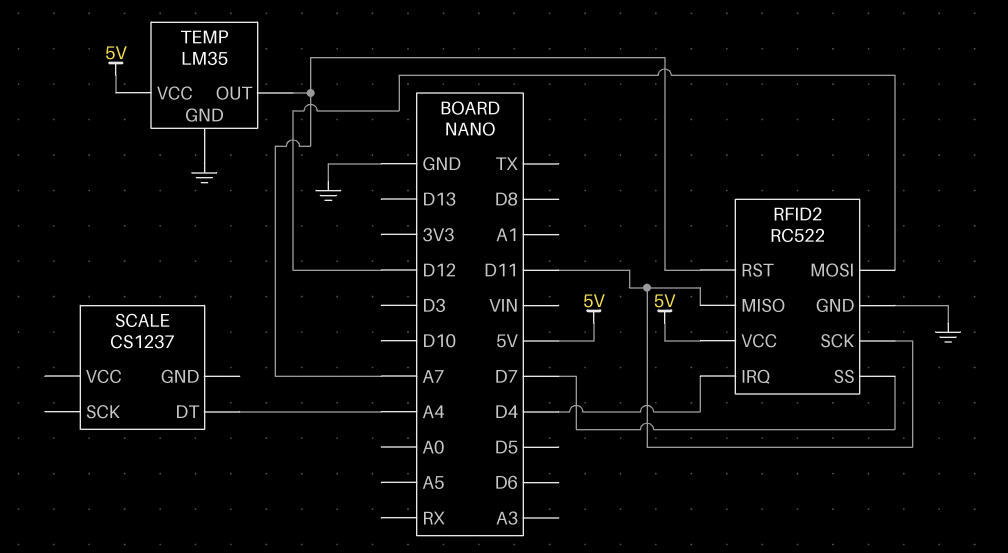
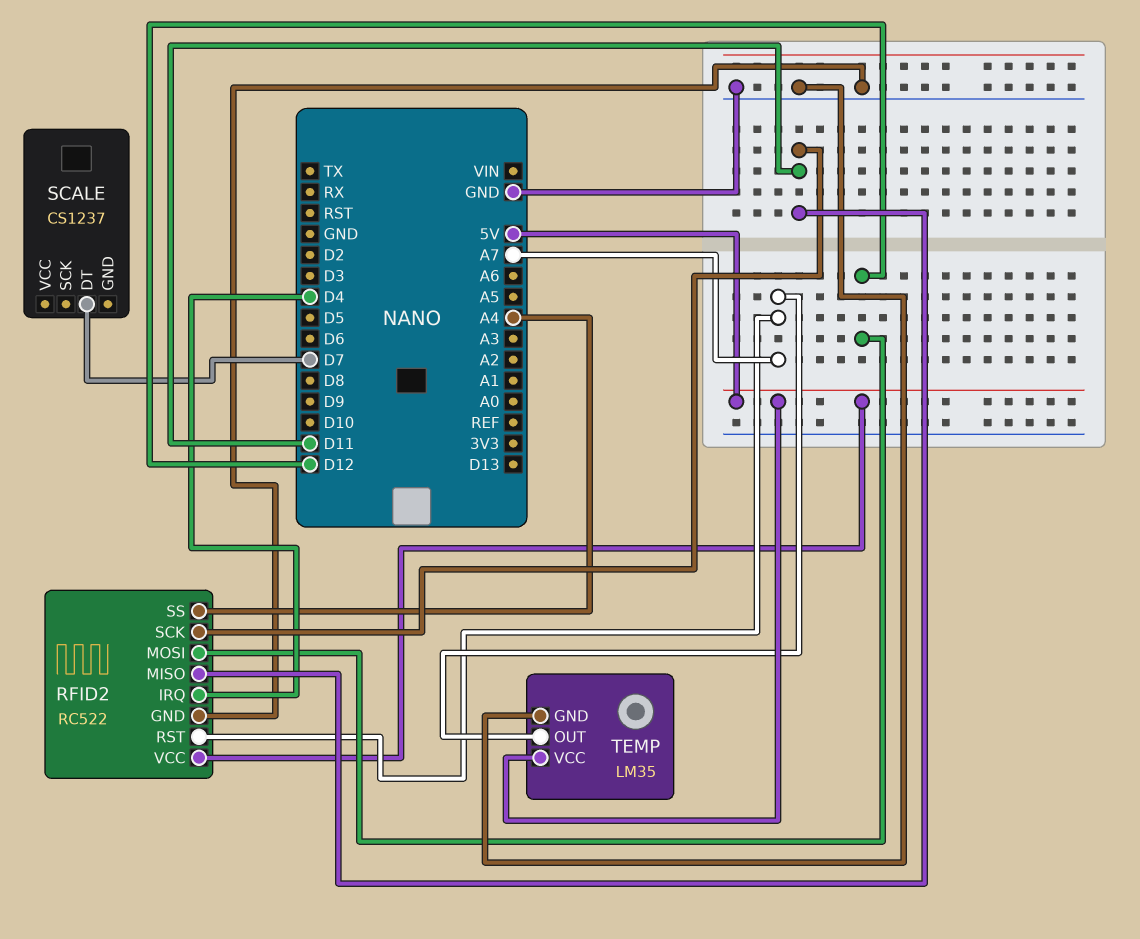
RFID2 pin SS: D7 -> A4
SCALE pin DT: A4 -> D7

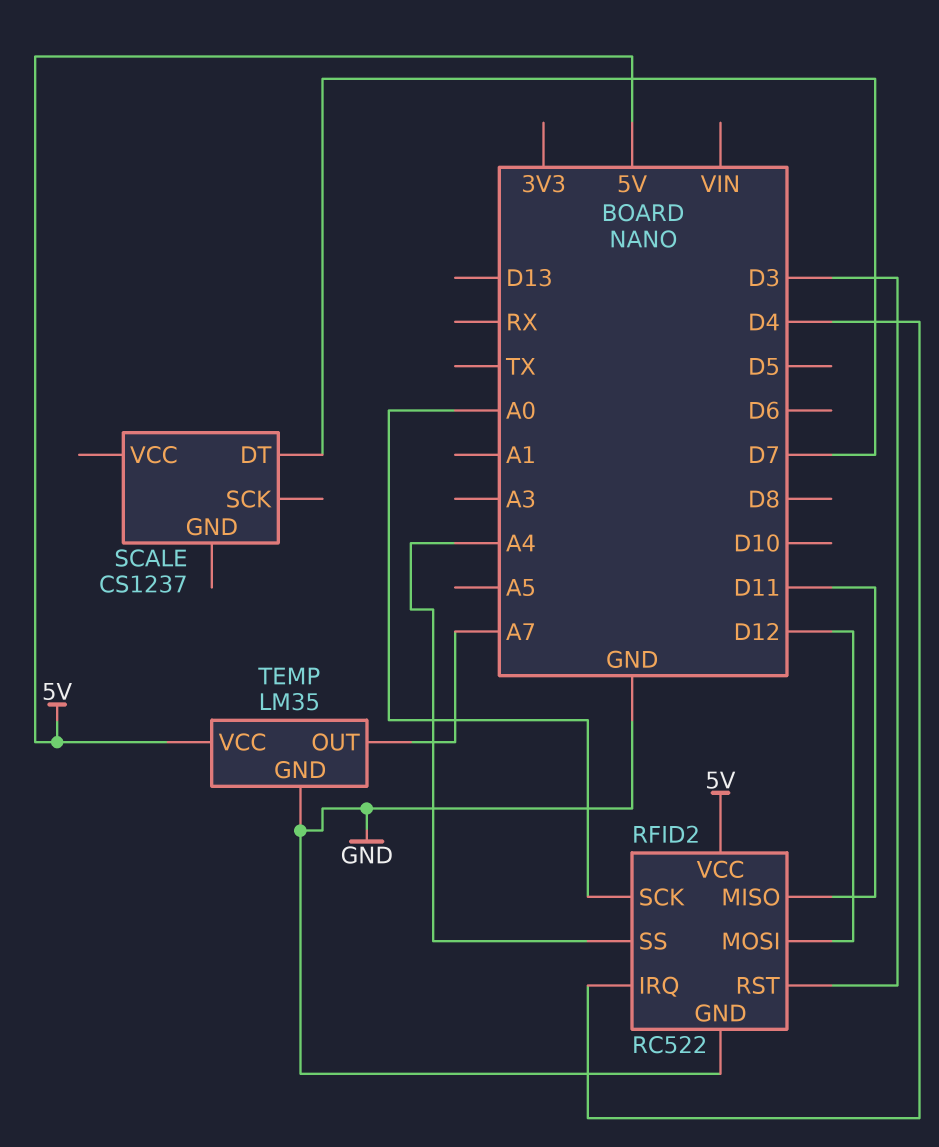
RFID2 pin RST: A7 -> D3
RFID2 pin SCK: D11 -> A0

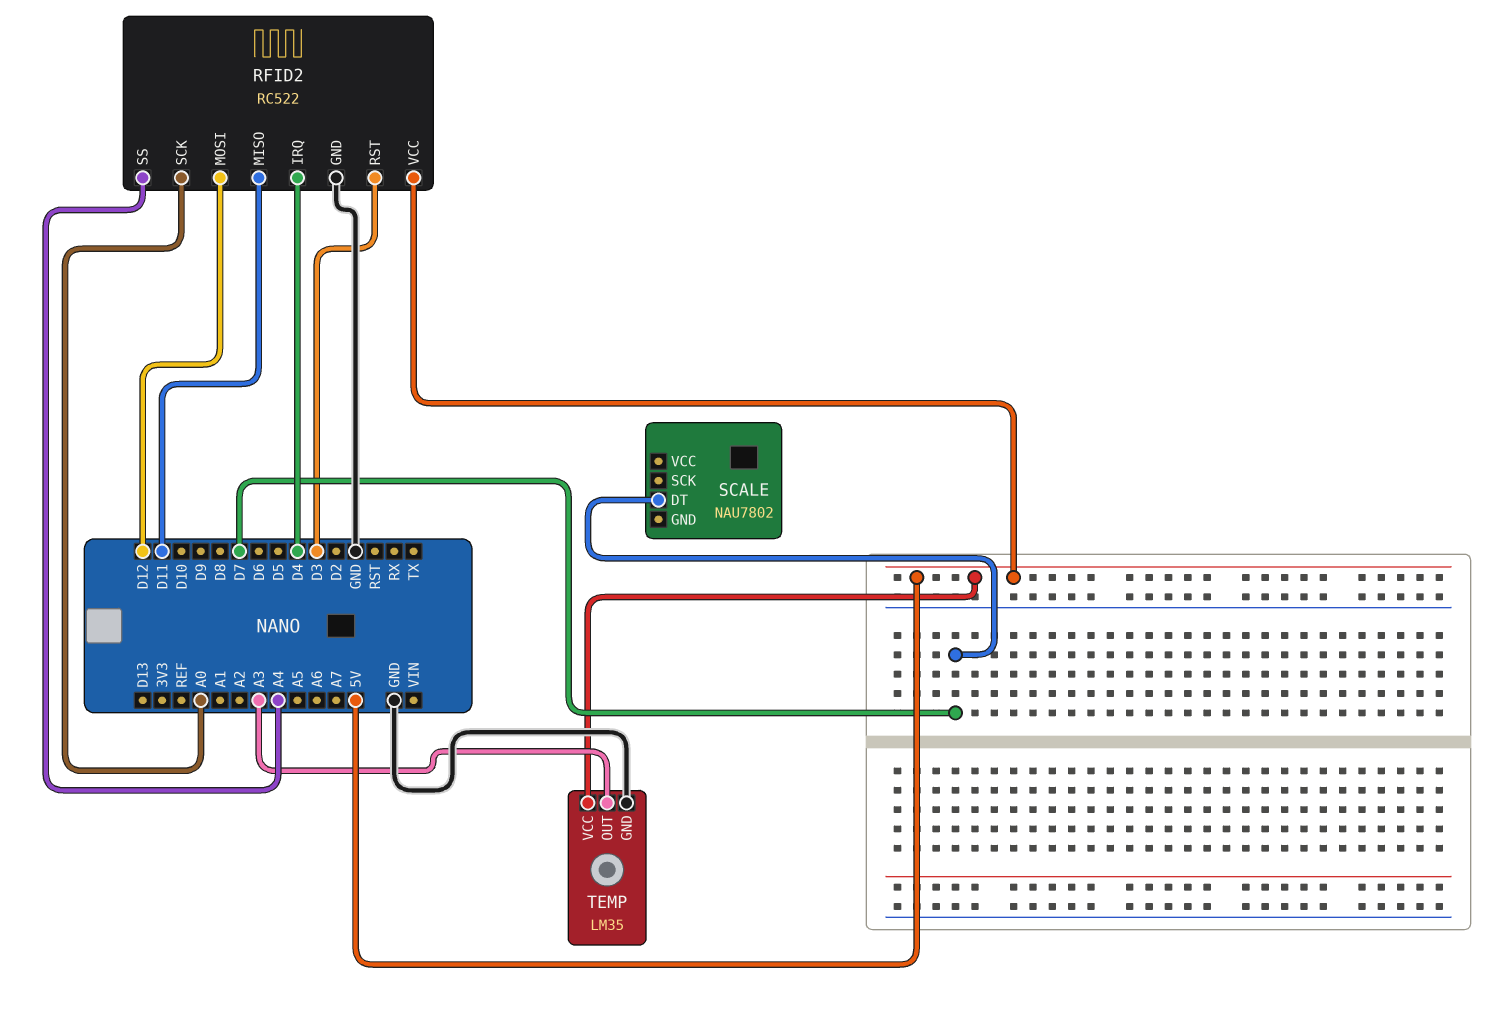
SCALE: CS1237 -> NAU7802
TEMP pin OUT: A7 -> A3

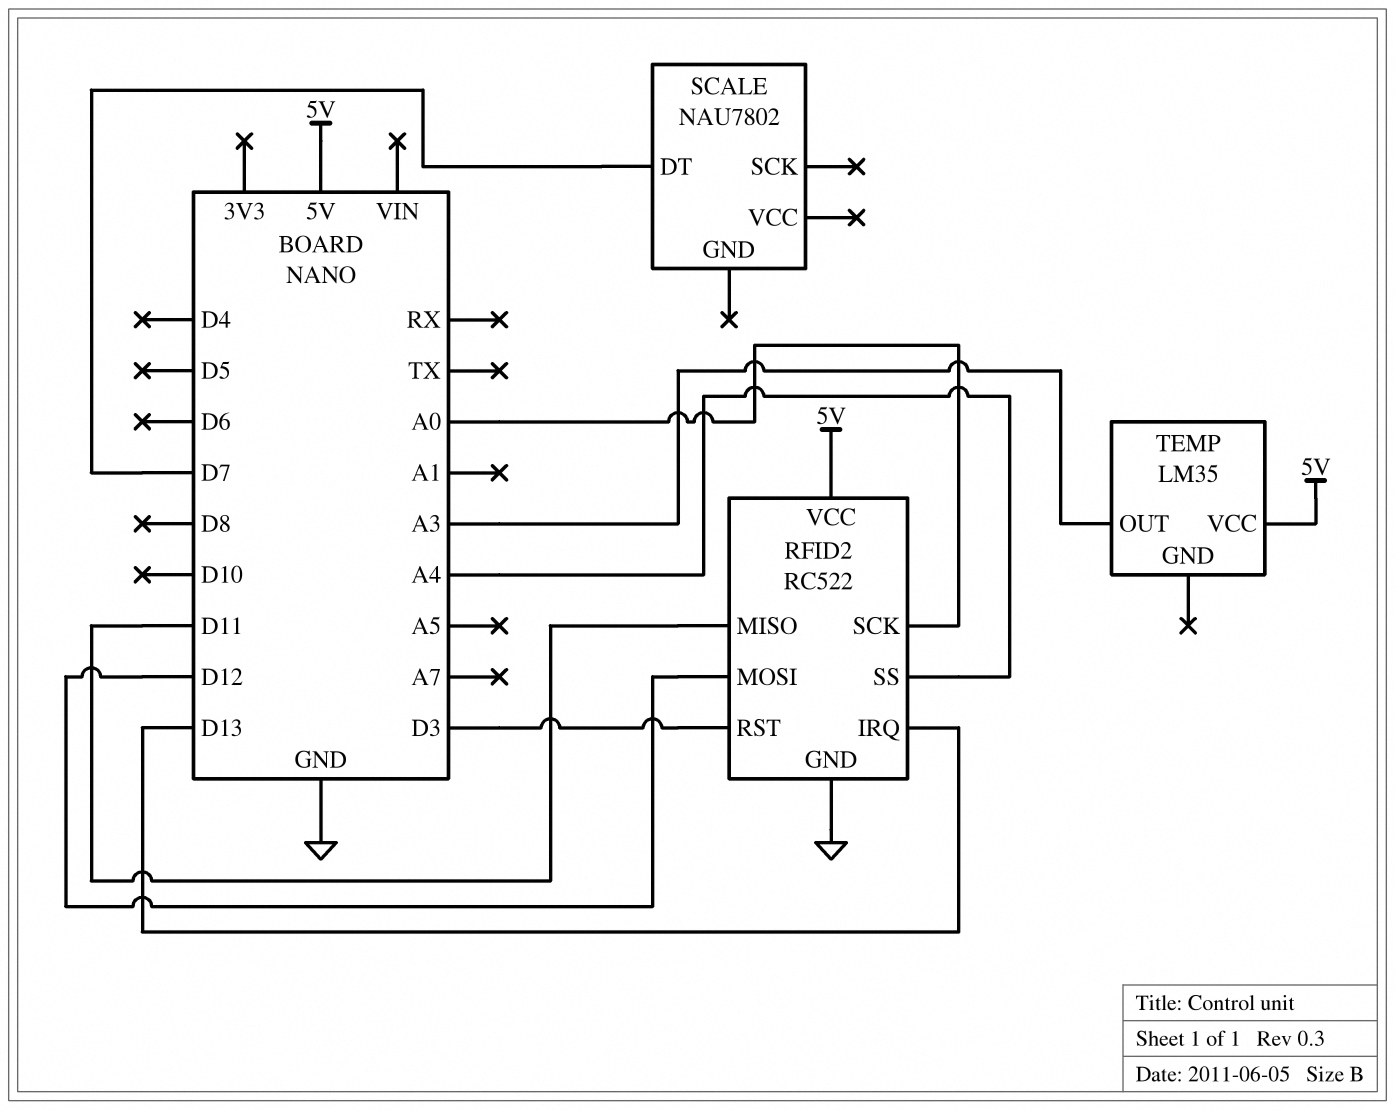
RFID2 pin IRQ: D4 -> D13
TEMP pin GND: GND -> none

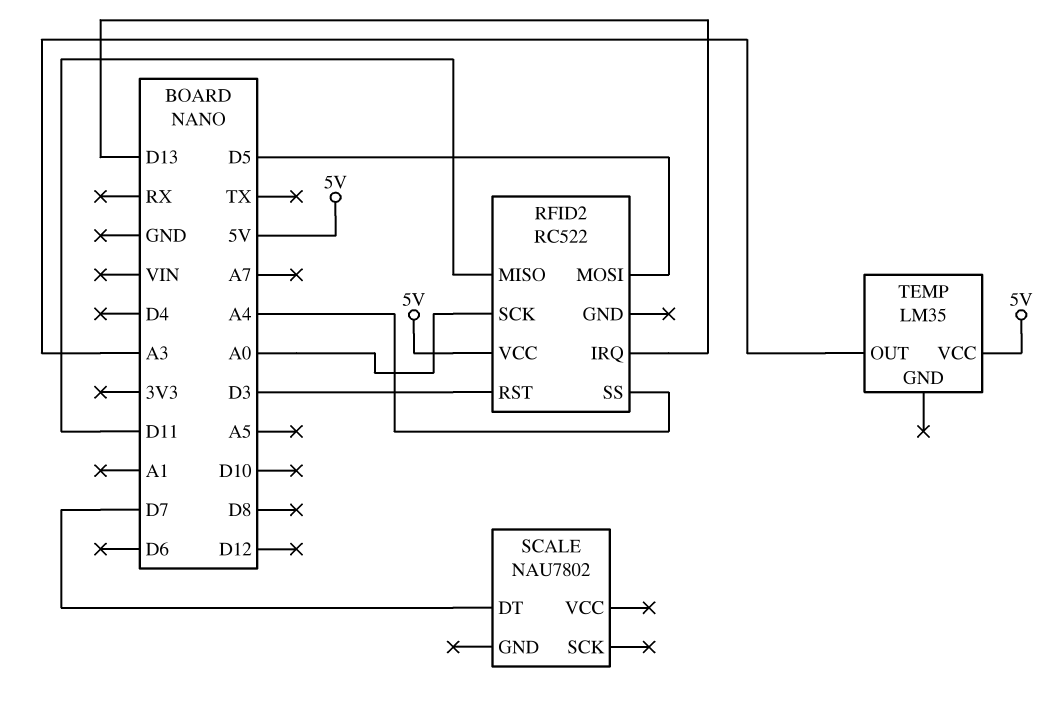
RFID2 pin GND: GND -> none
RFID2 pin MOSI: D12 -> D5

